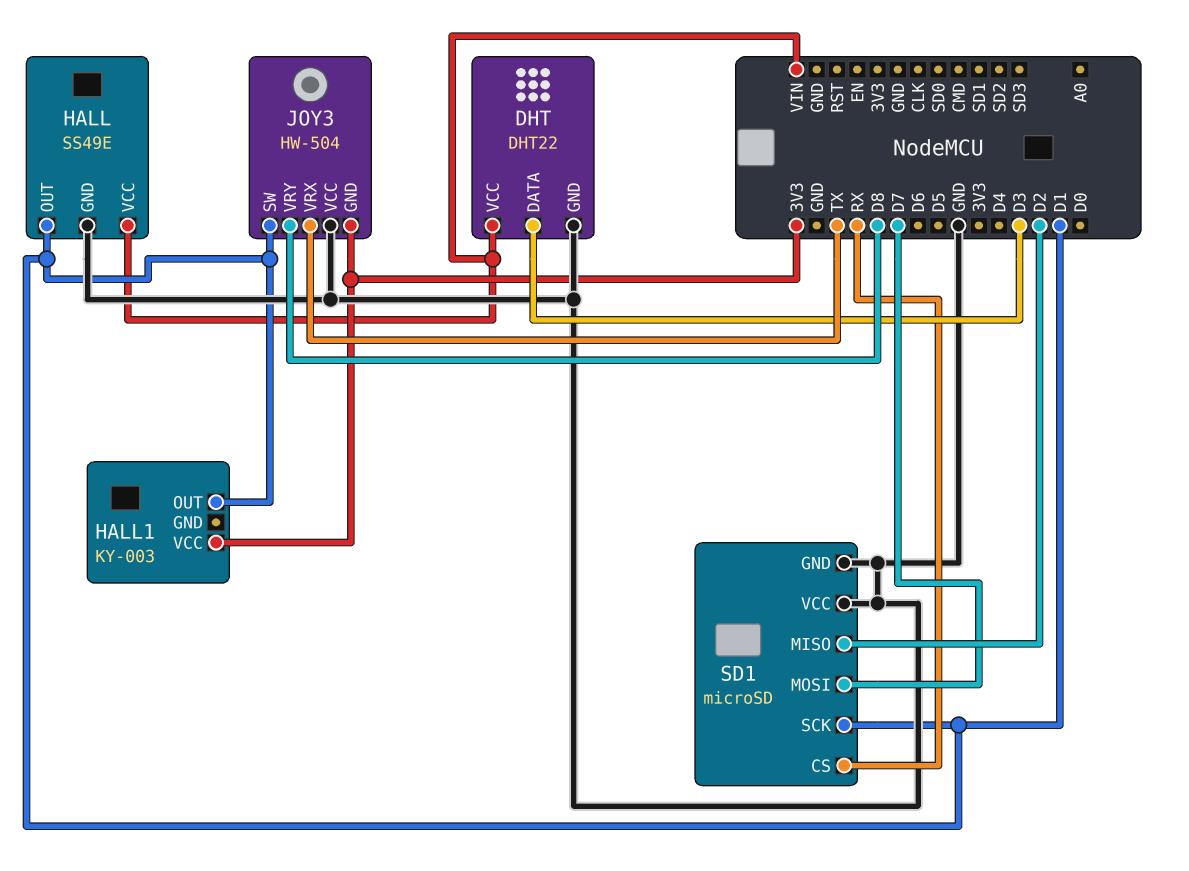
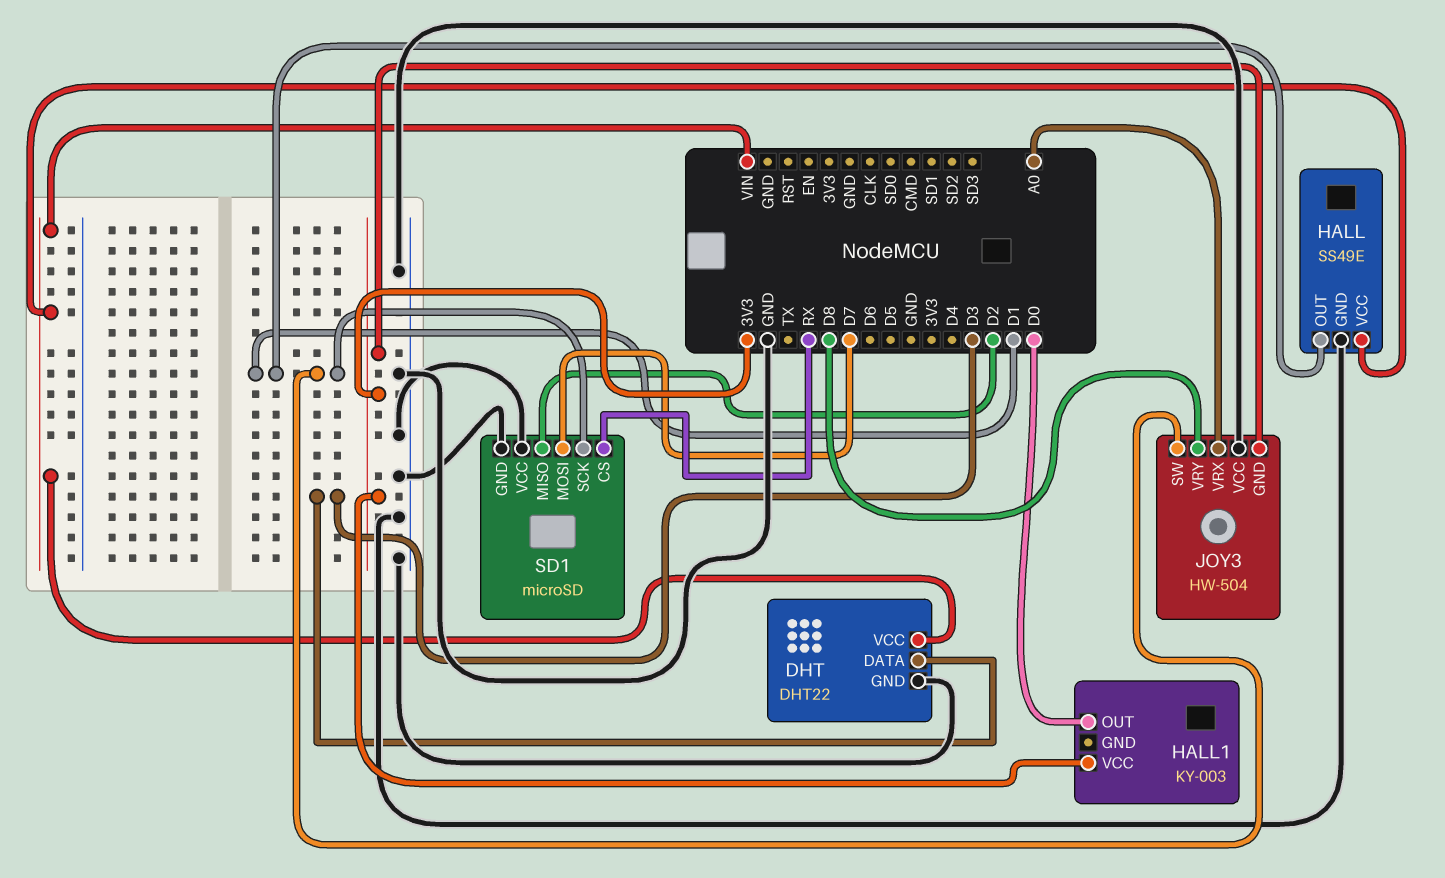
HALL1 pin OUT: D1 -> D0
JOY3 pin VRX: TX -> A0

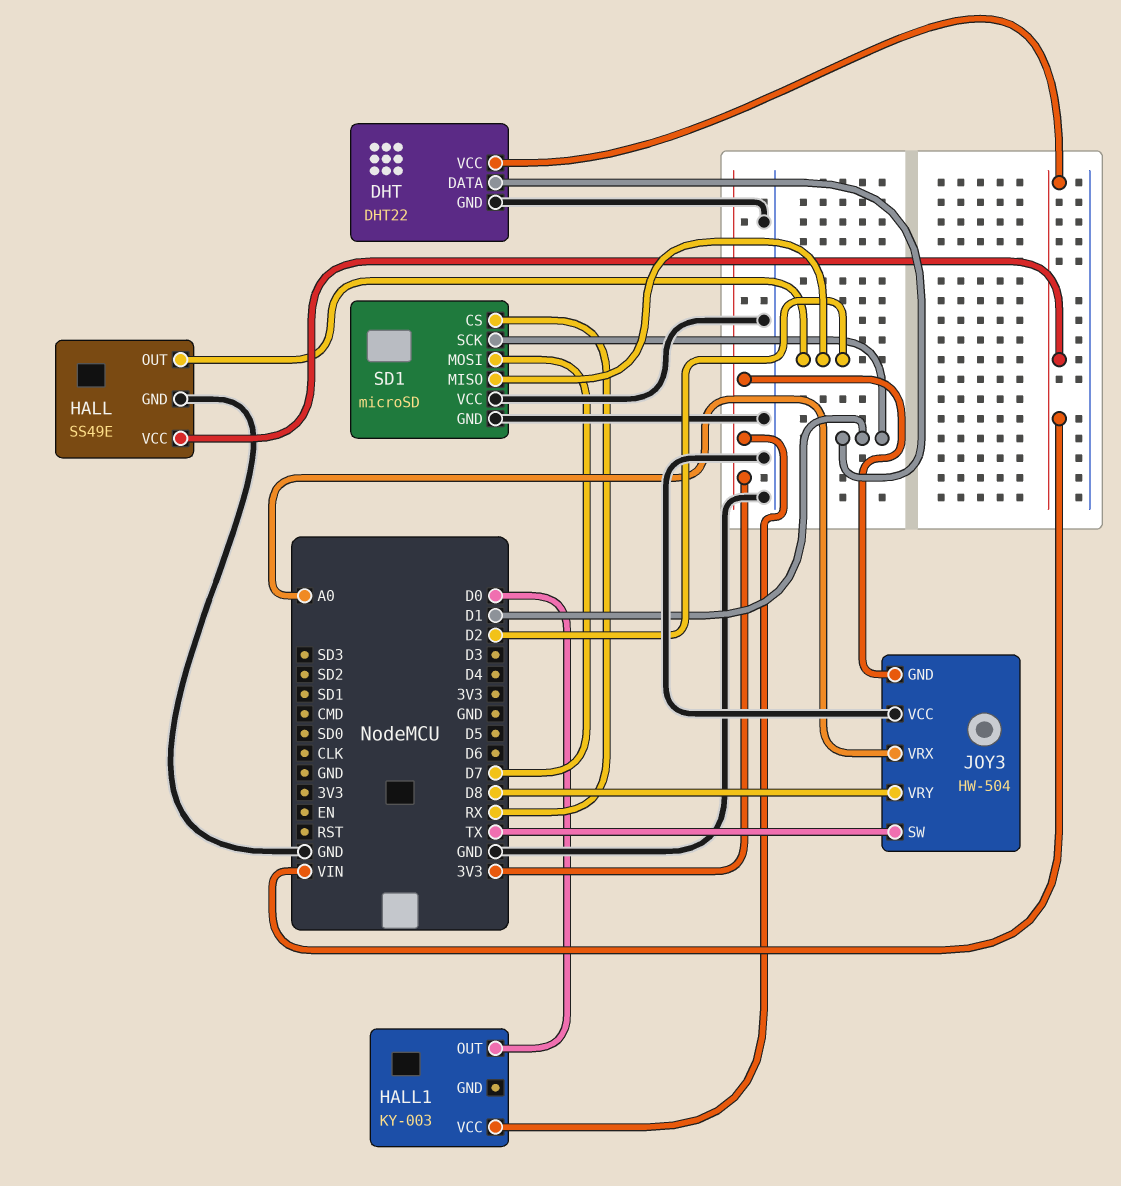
DHT pin DATA: D3 -> D1
HALL pin OUT: D1 -> D2
JOY3 pin SW: D1 -> TX

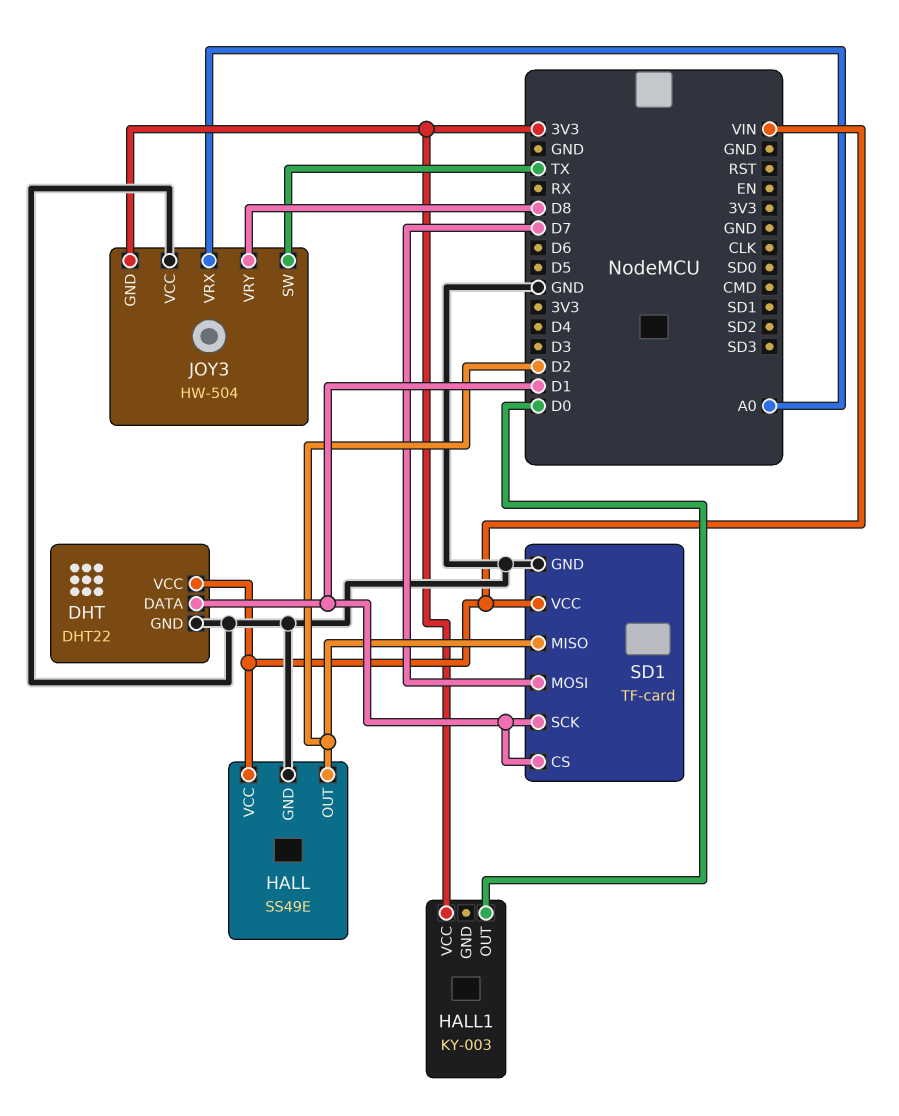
SD1: microSD -> TF-card
SD1 pin CS: RX -> D1
SD1 pin VCC: GND -> VIN

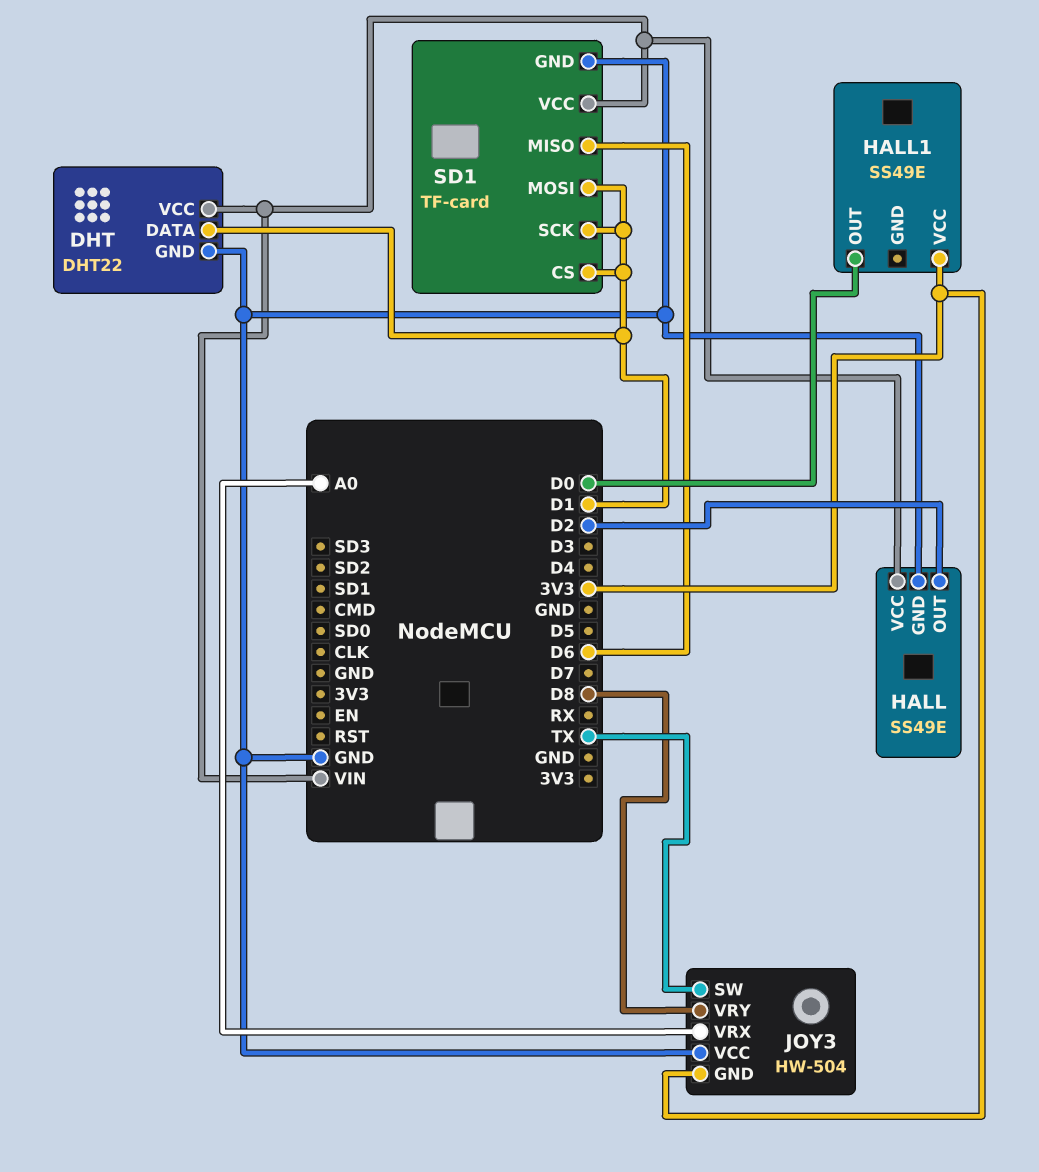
HALL1: KY-003 -> SS49E
SD1 pin MISO: D2 -> D6
SD1 pin MOSI: D7 -> D1

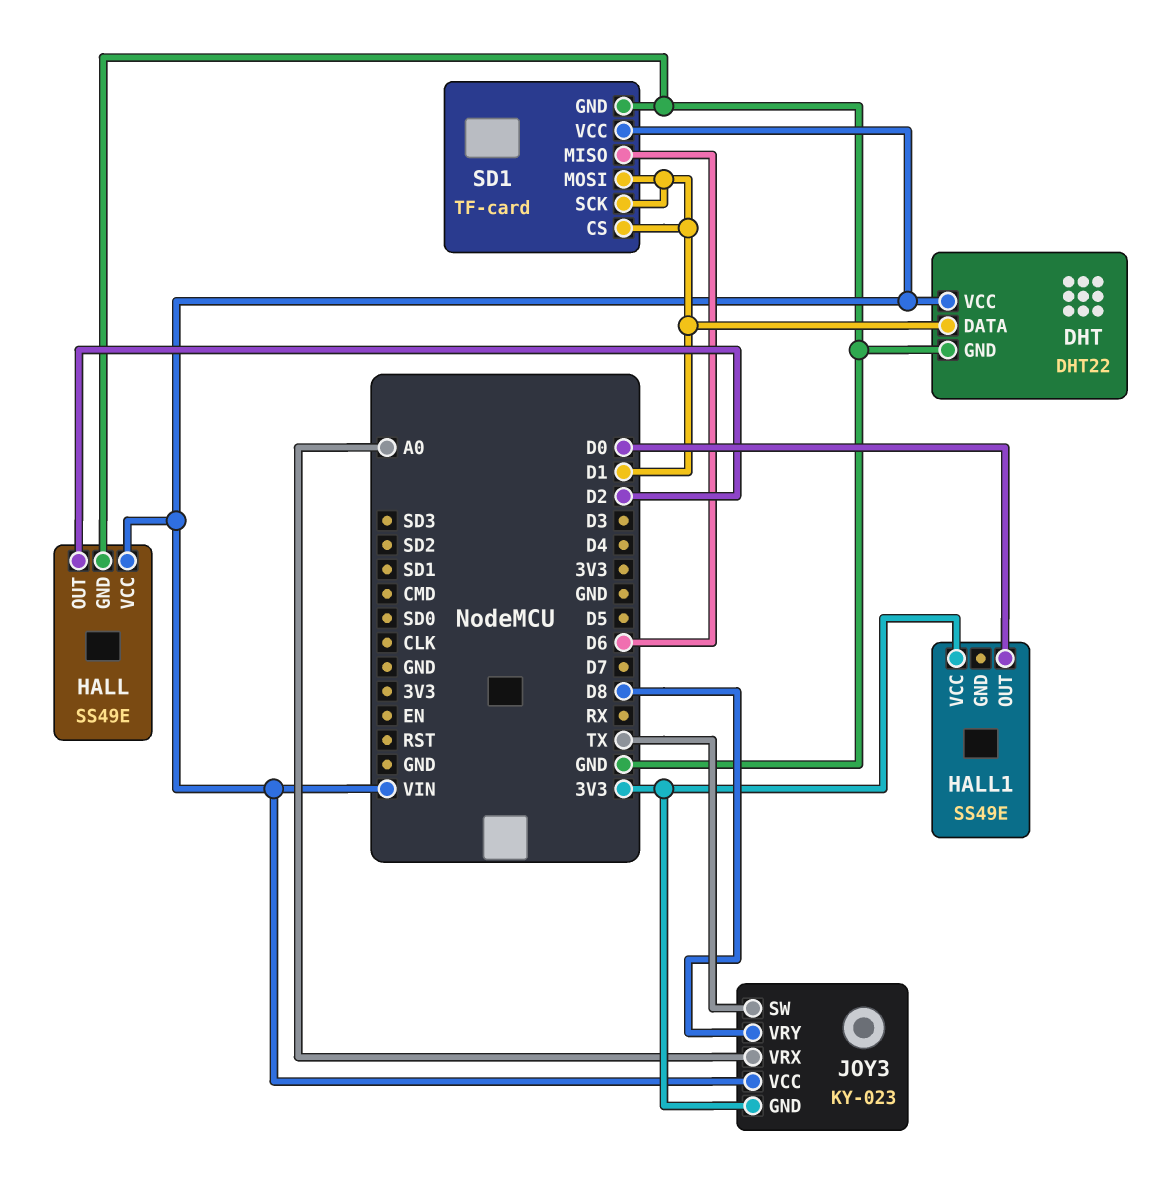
JOY3: HW-504 -> KY-023
JOY3 pin VCC: GND -> VIN

